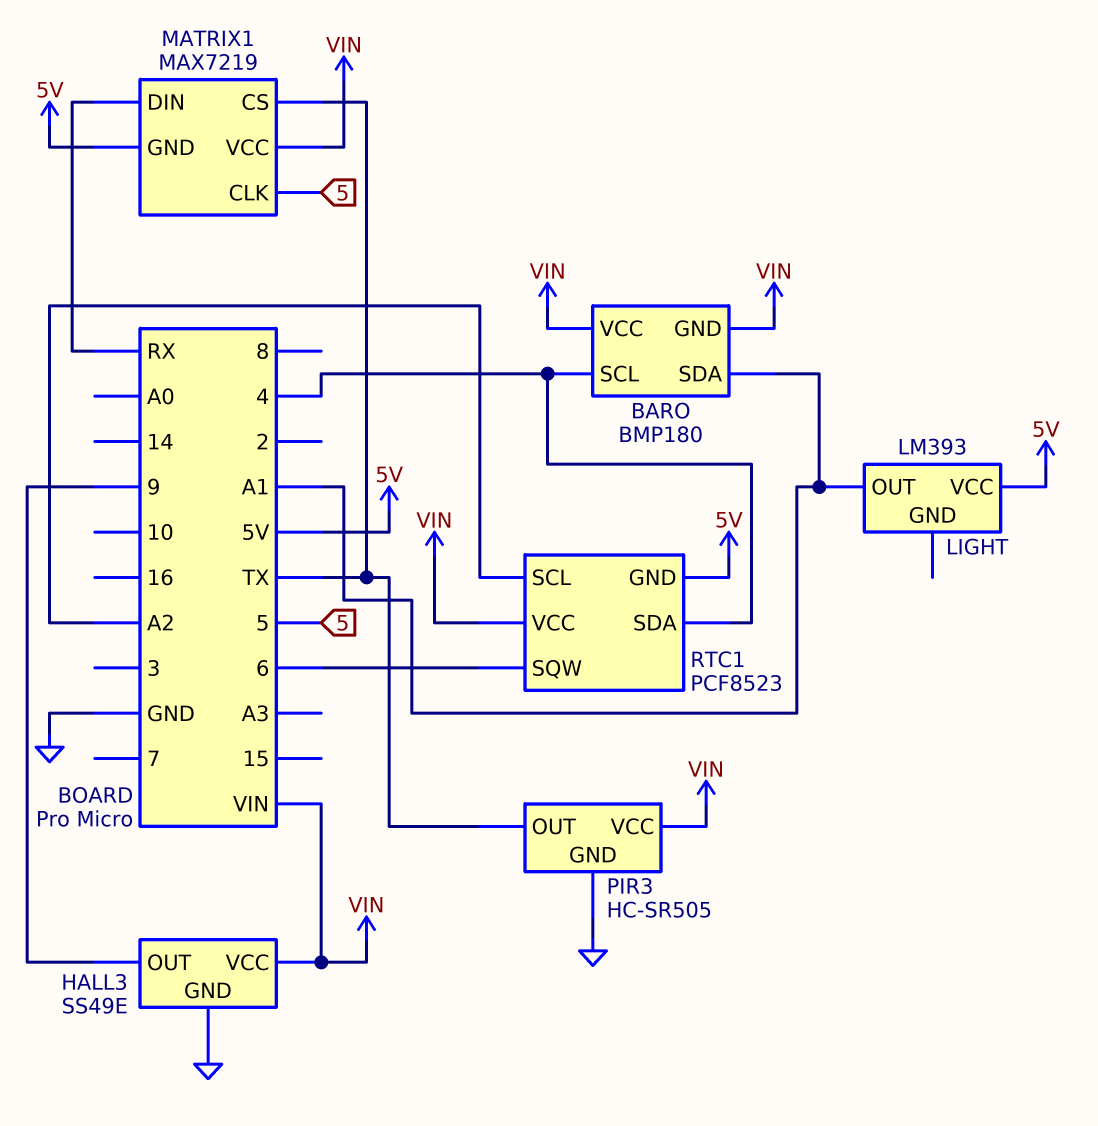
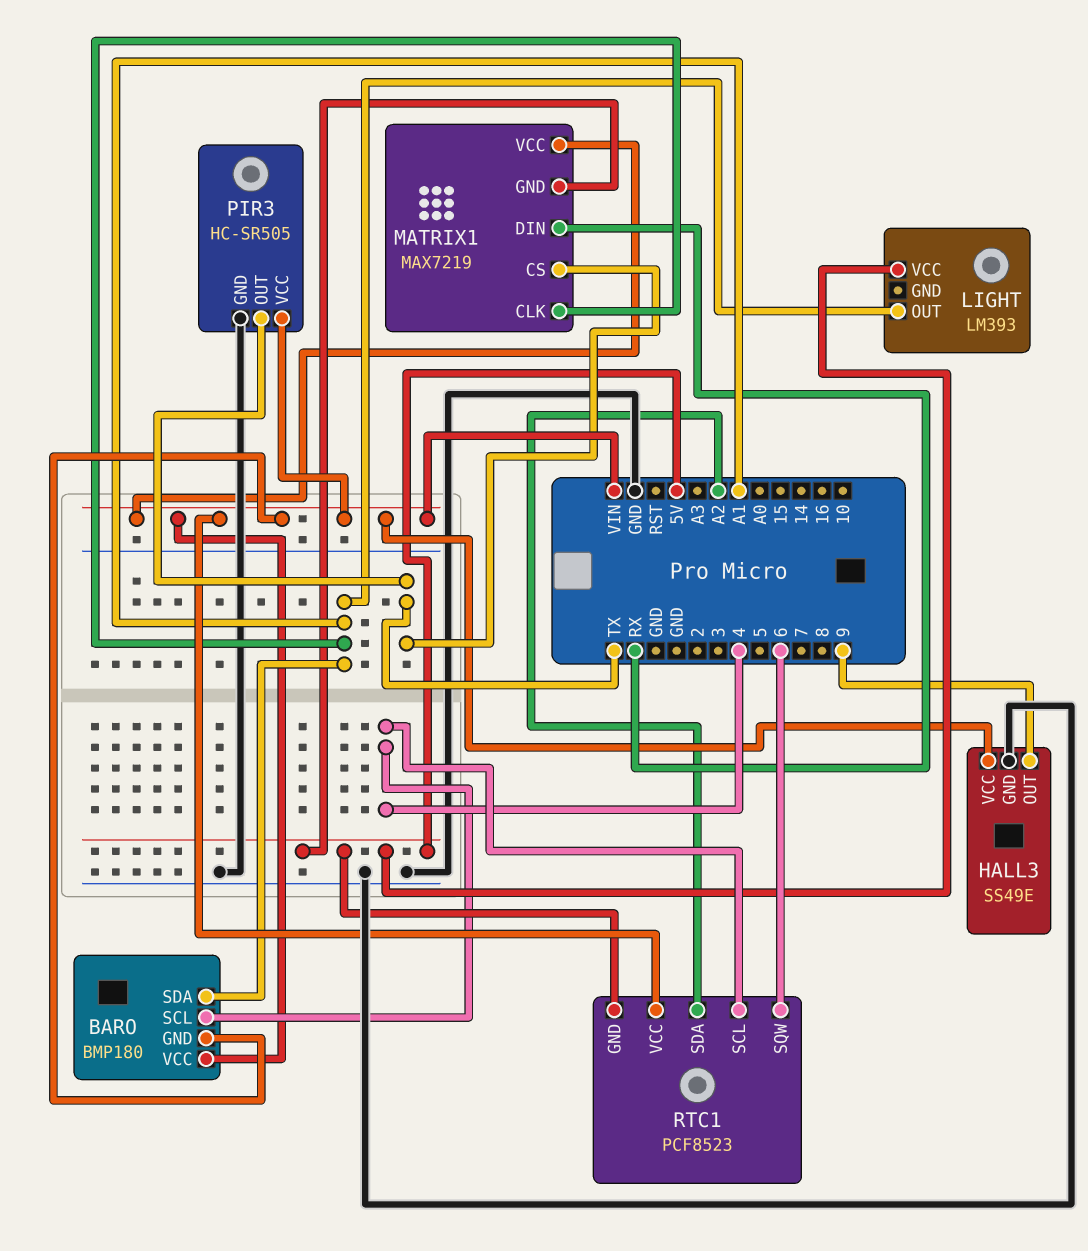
MATRIX1 pin CLK: 5 -> A1
RTC1 pin SCL: A2 -> 4
RTC1 pin SDA: 4 -> A2

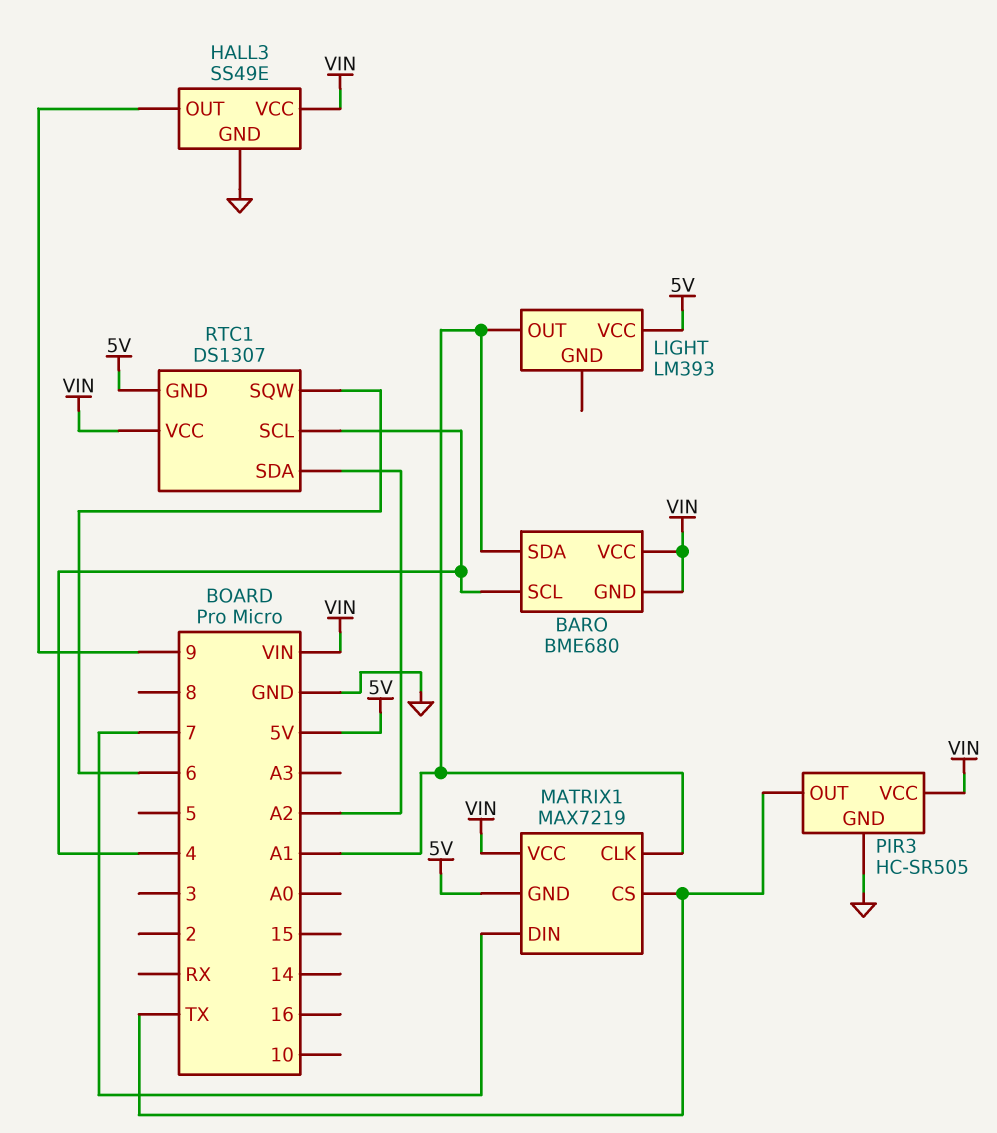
BARO: BMP180 -> BME680
MATRIX1 pin DIN: RX -> 7
RTC1: PCF8523 -> DS1307

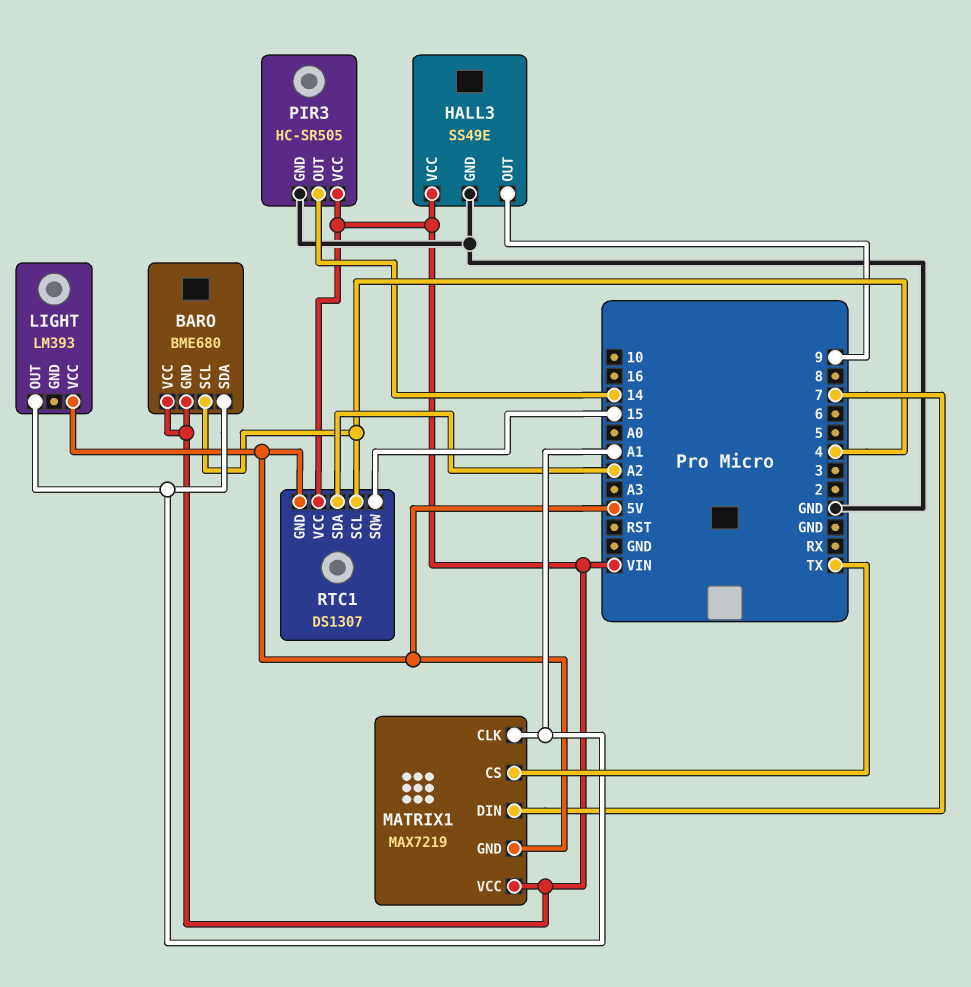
PIR3 pin OUT: TX -> 14
RTC1 pin SQW: 6 -> 15

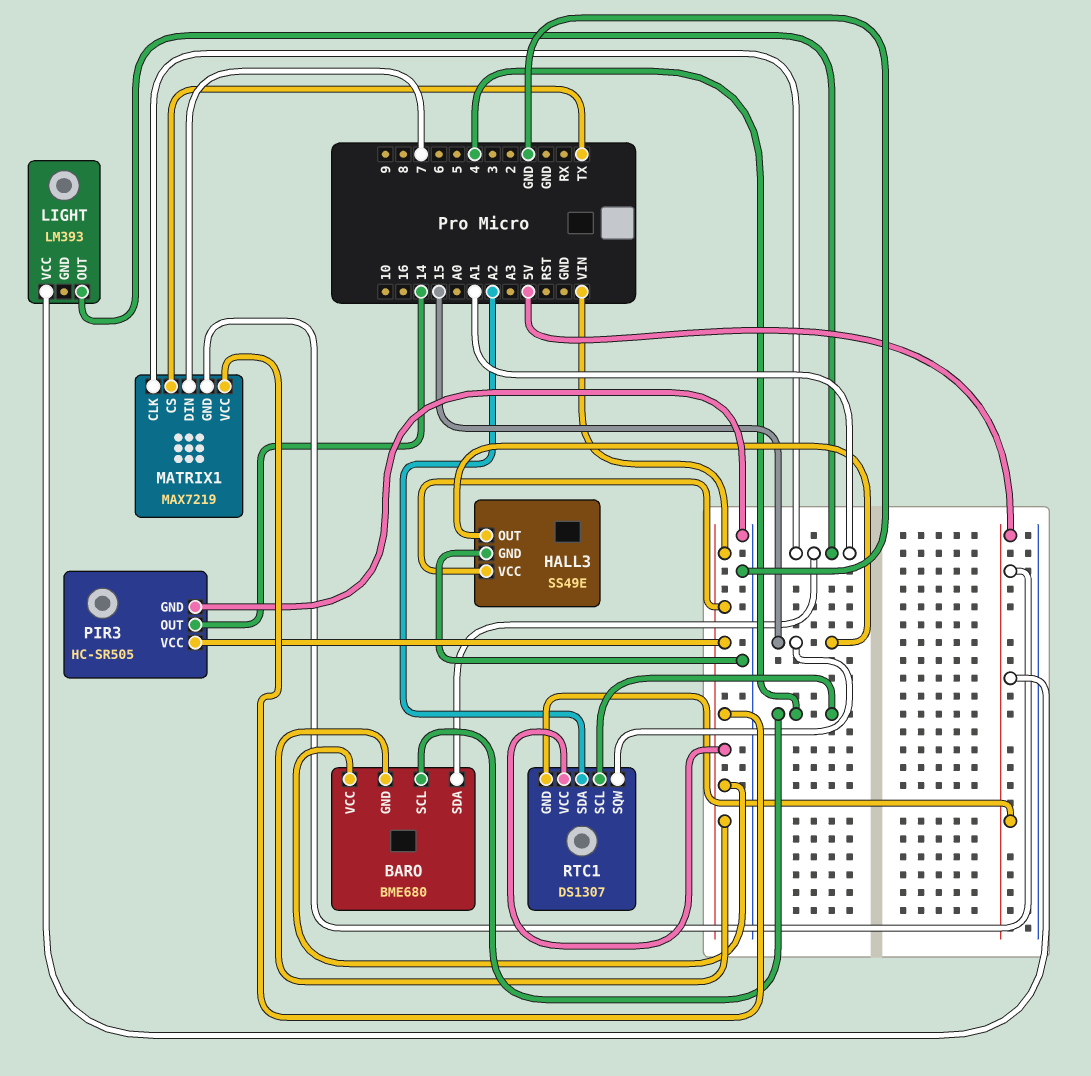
HALL3 pin OUT: 9 -> 15

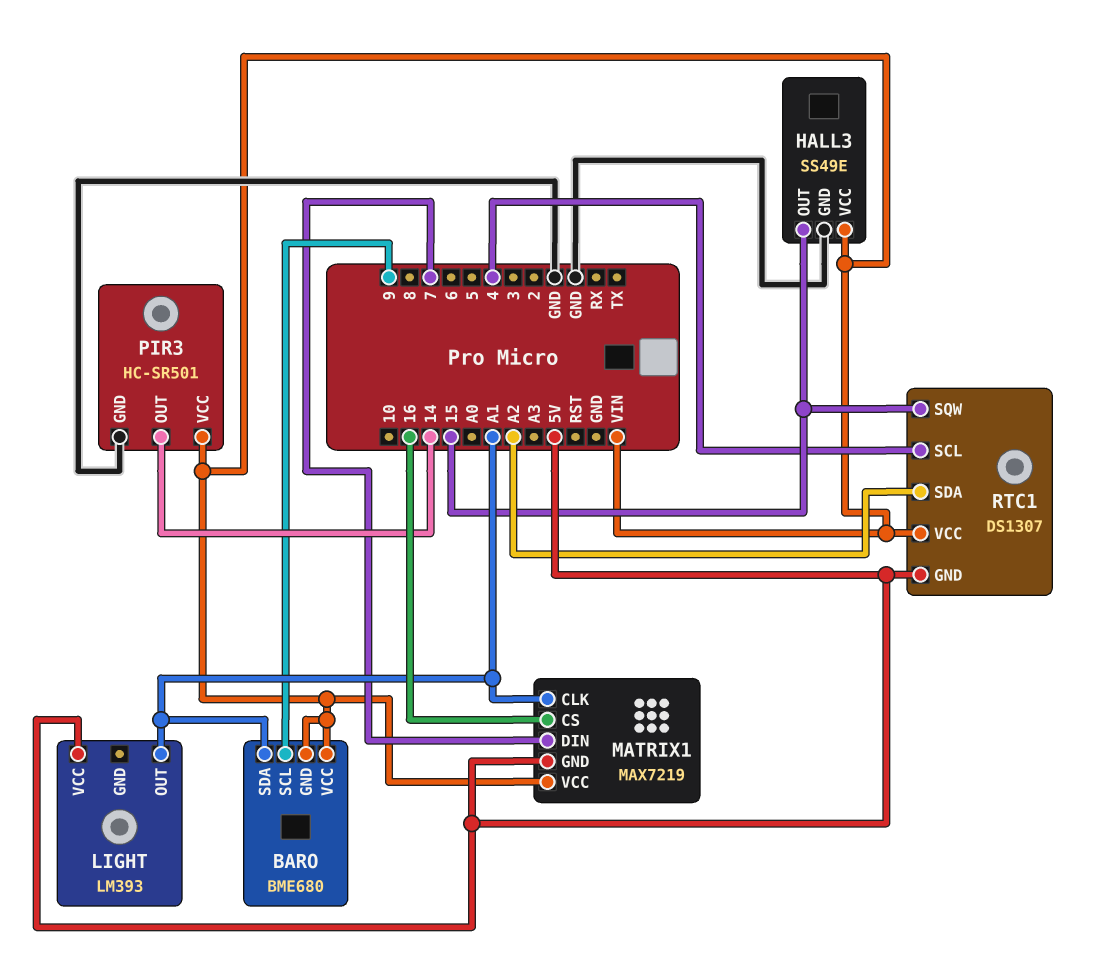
BARO pin SCL: 4 -> 9
MATRIX1 pin CS: TX -> 16
PIR3: HC-SR505 -> HC-SR501

